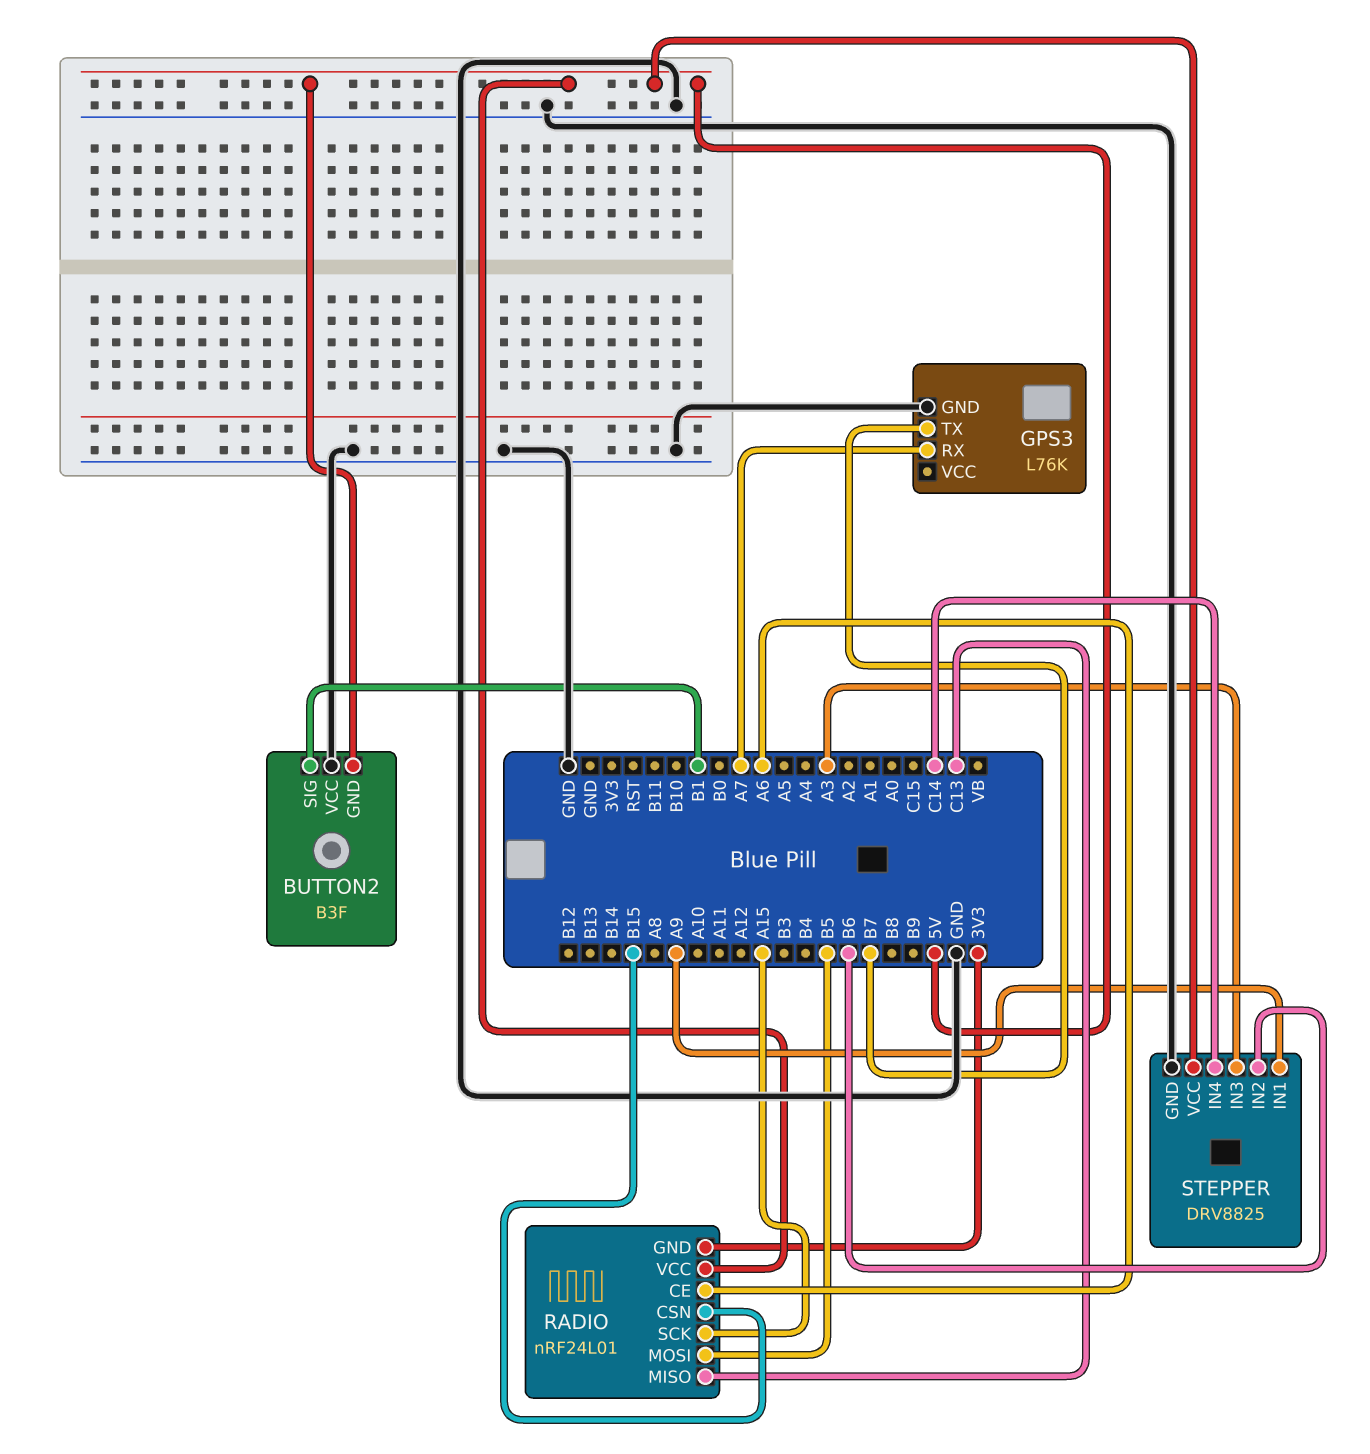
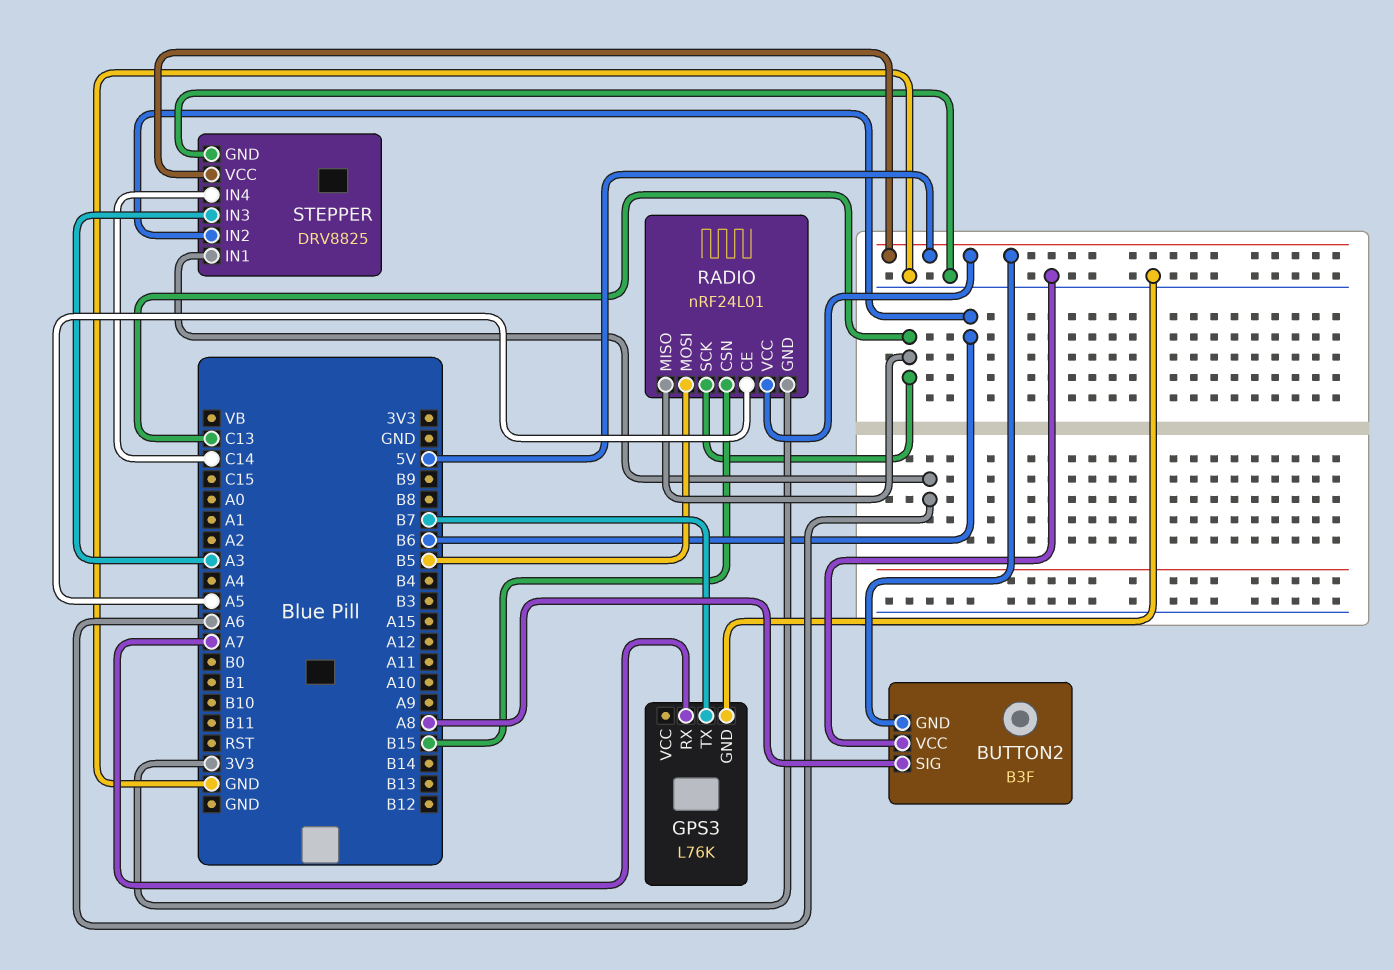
BUTTON2 pin SIG: B1 -> A8
RADIO pin CE: A6 -> A5
RADIO pin SCK: A15 -> C13
STEPPER pin IN1: A9 -> A6

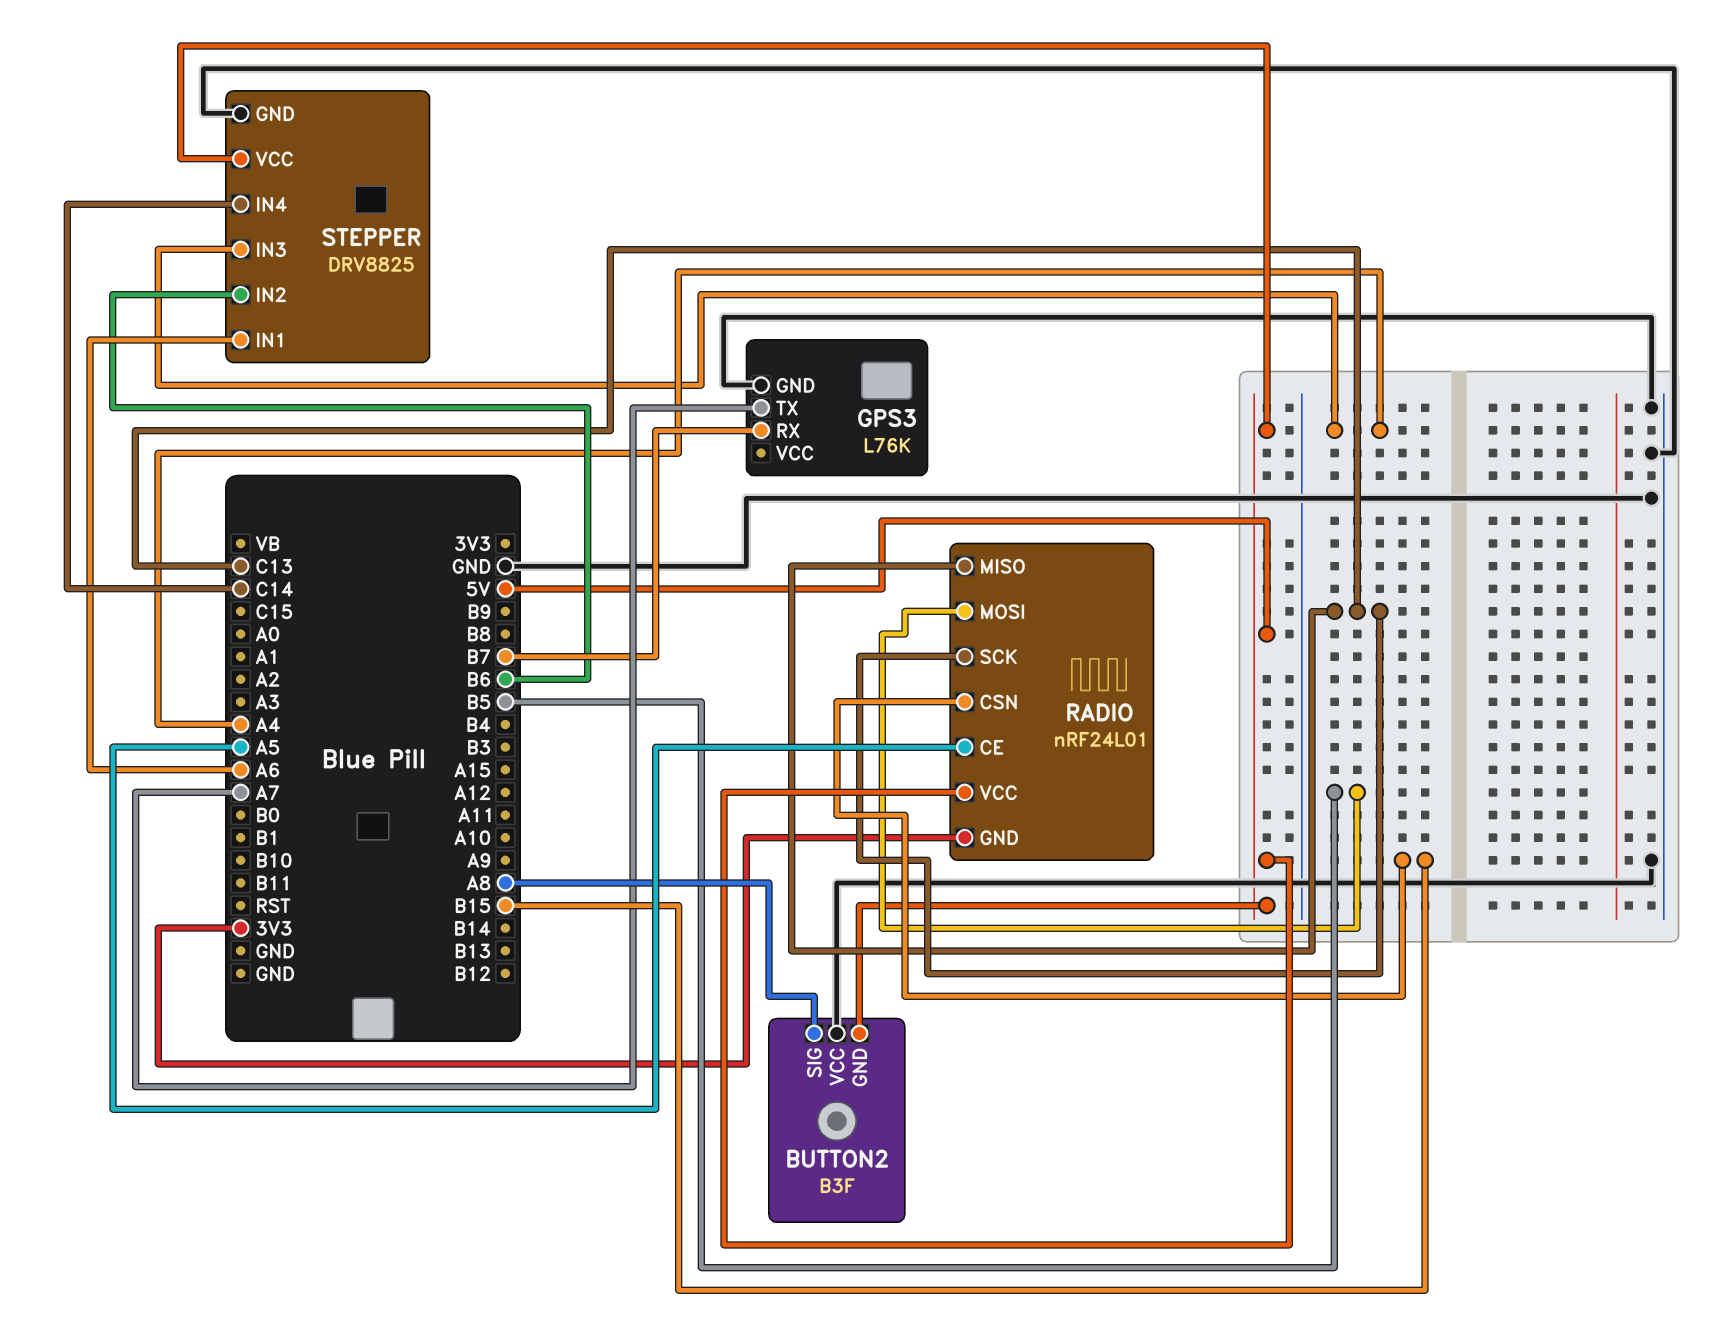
GPS3 pin RX: A7 -> B7
GPS3 pin TX: B7 -> A7
STEPPER pin IN3: A3 -> A4

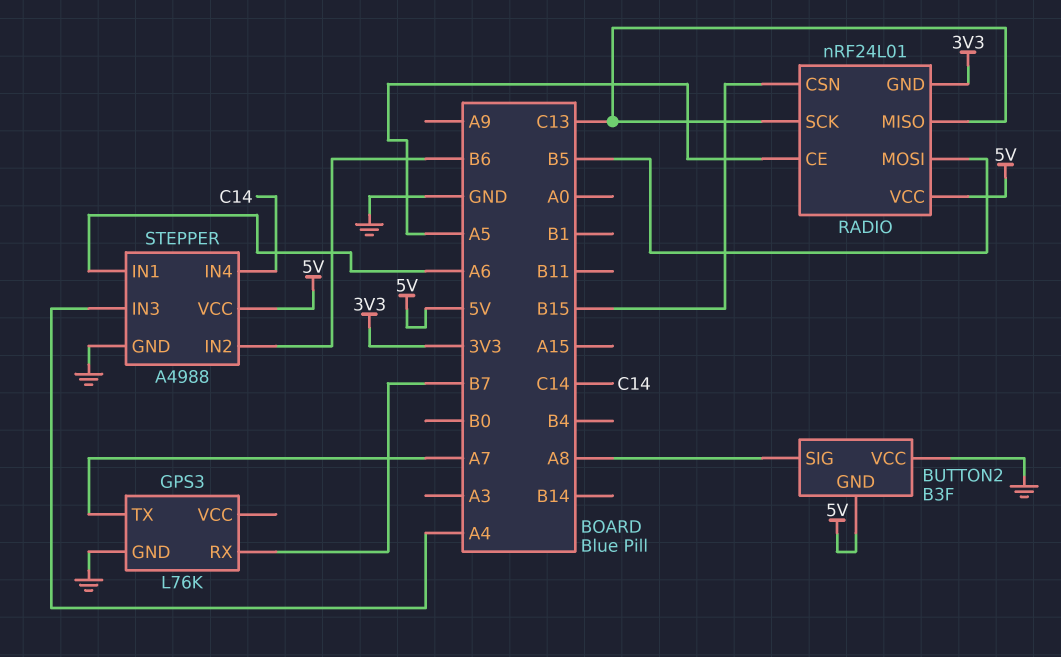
STEPPER: DRV8825 -> A4988

